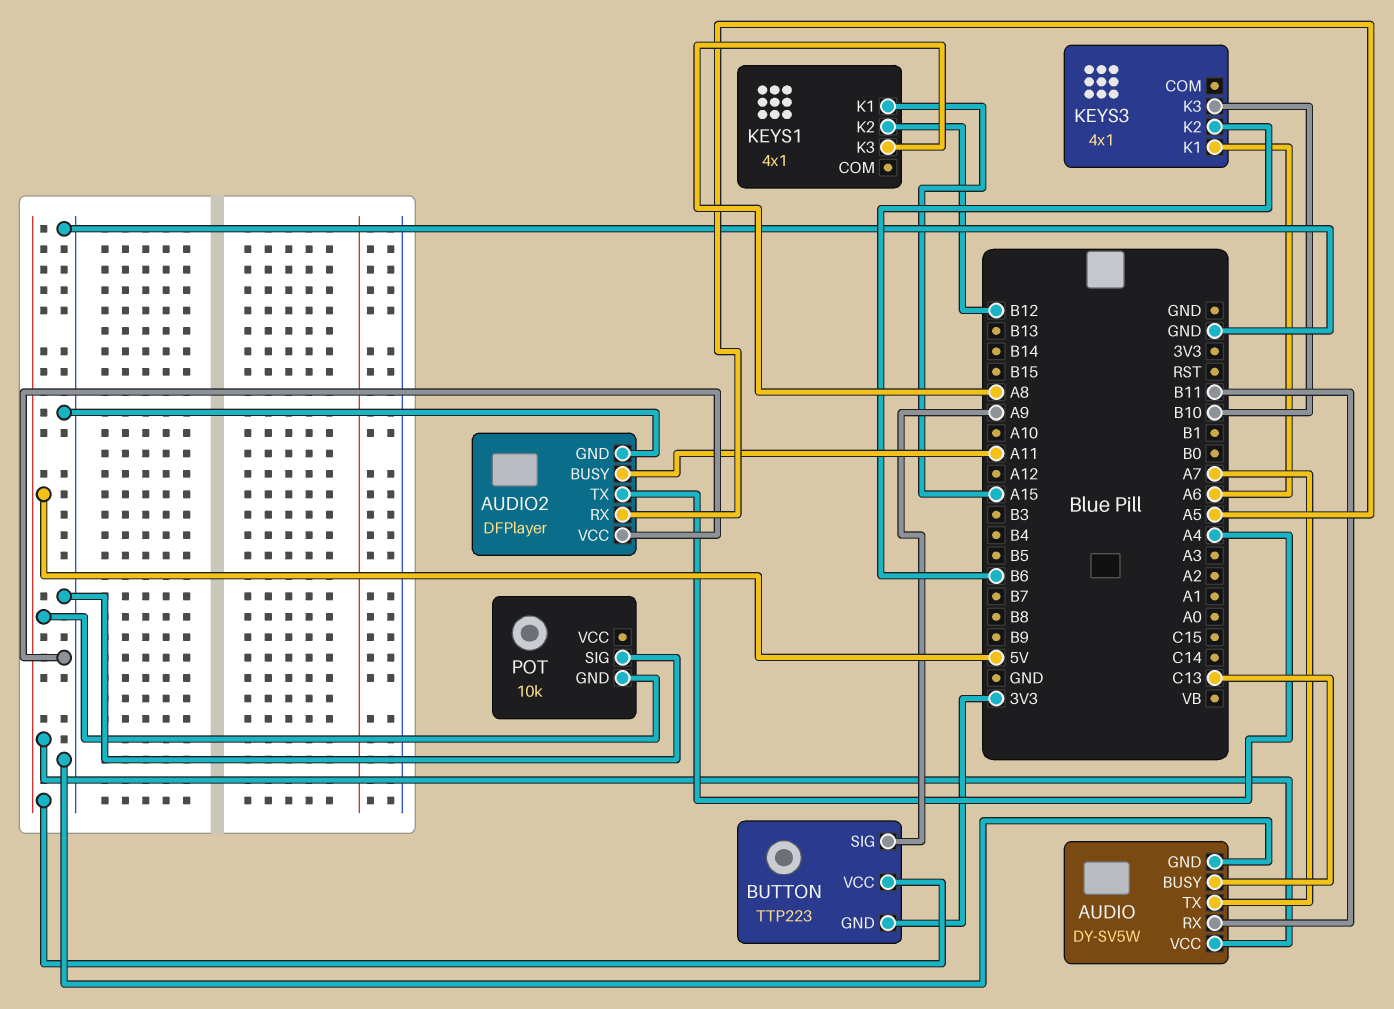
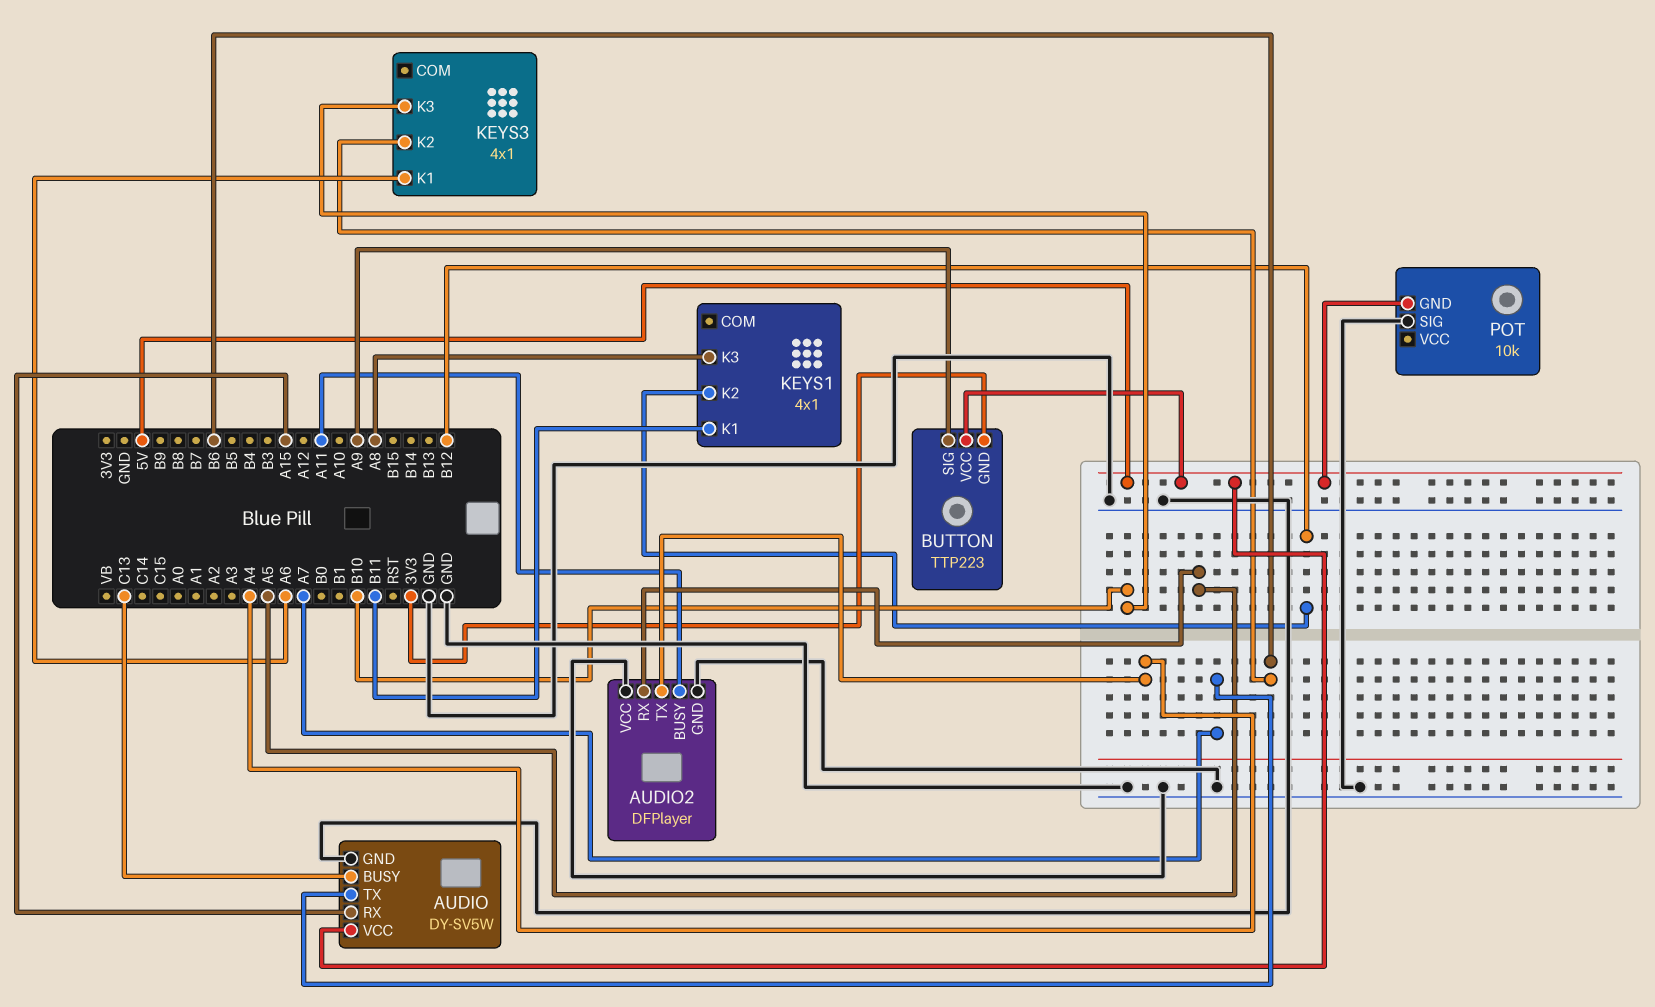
AUDIO pin RX: B11 -> A15
KEYS1 pin K1: A15 -> B11

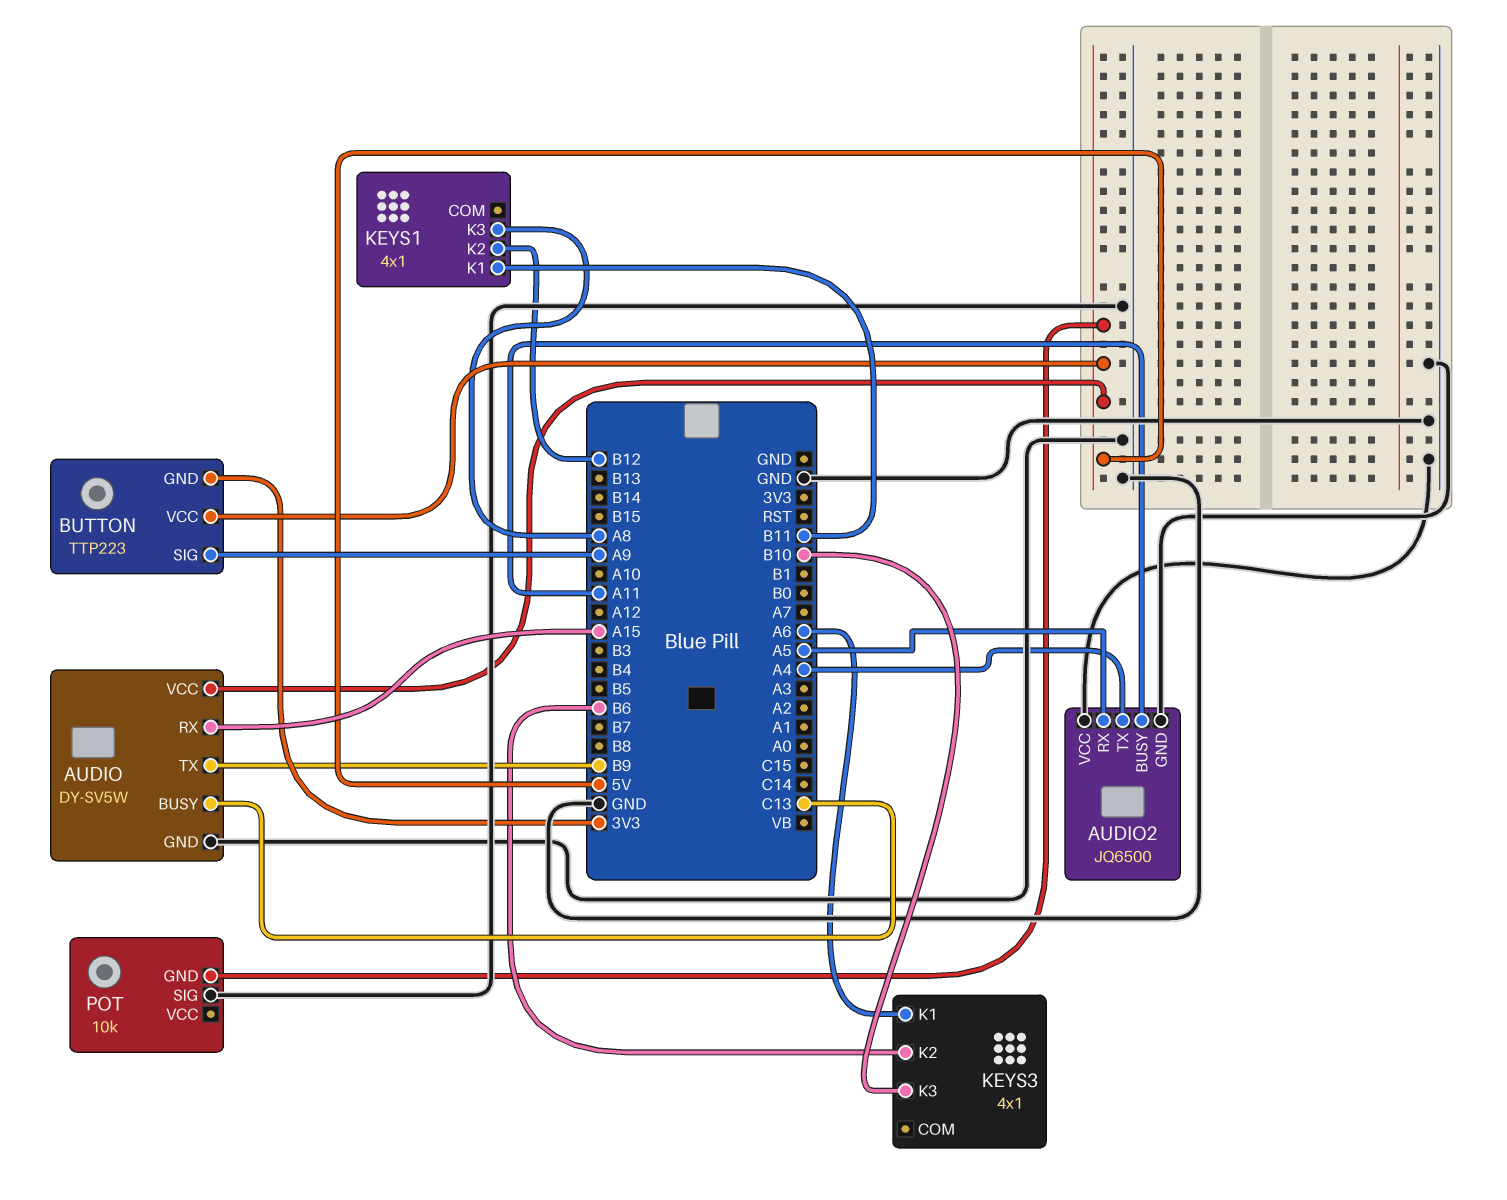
AUDIO pin TX: A7 -> B9
AUDIO2: DFPlayer -> JQ6500

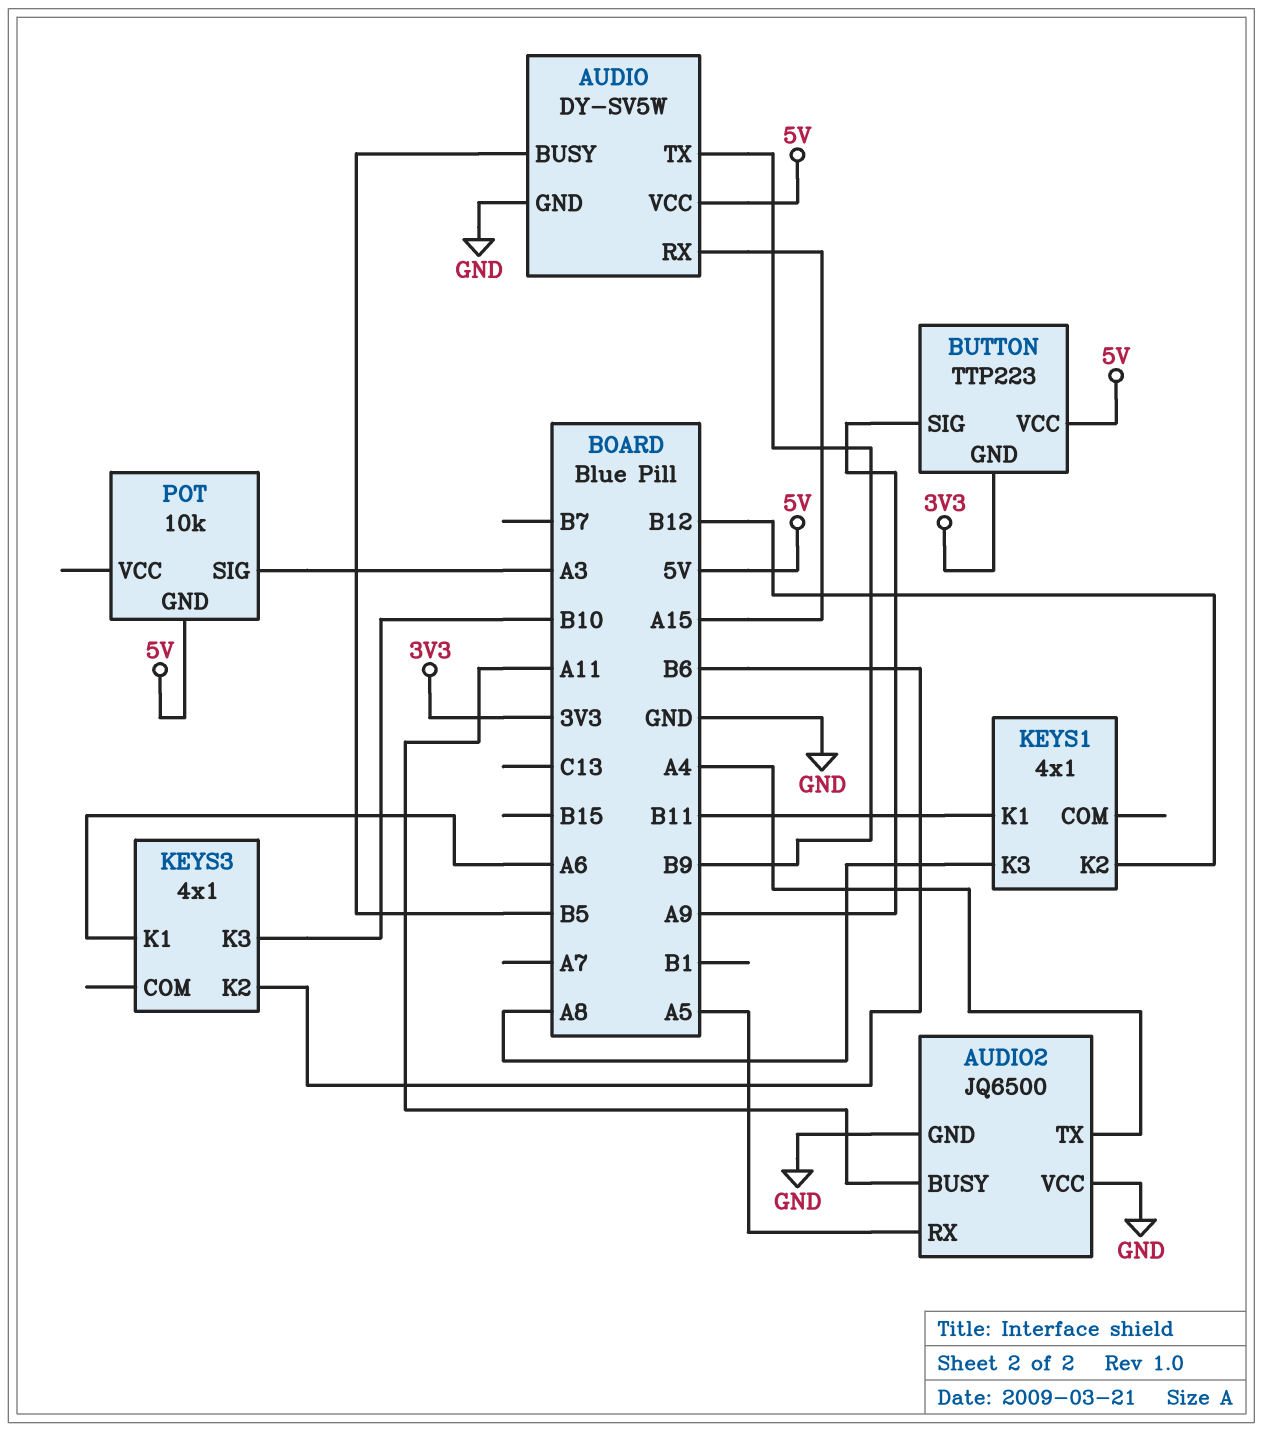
AUDIO pin BUSY: C13 -> B5
POT pin SIG: GND -> A3

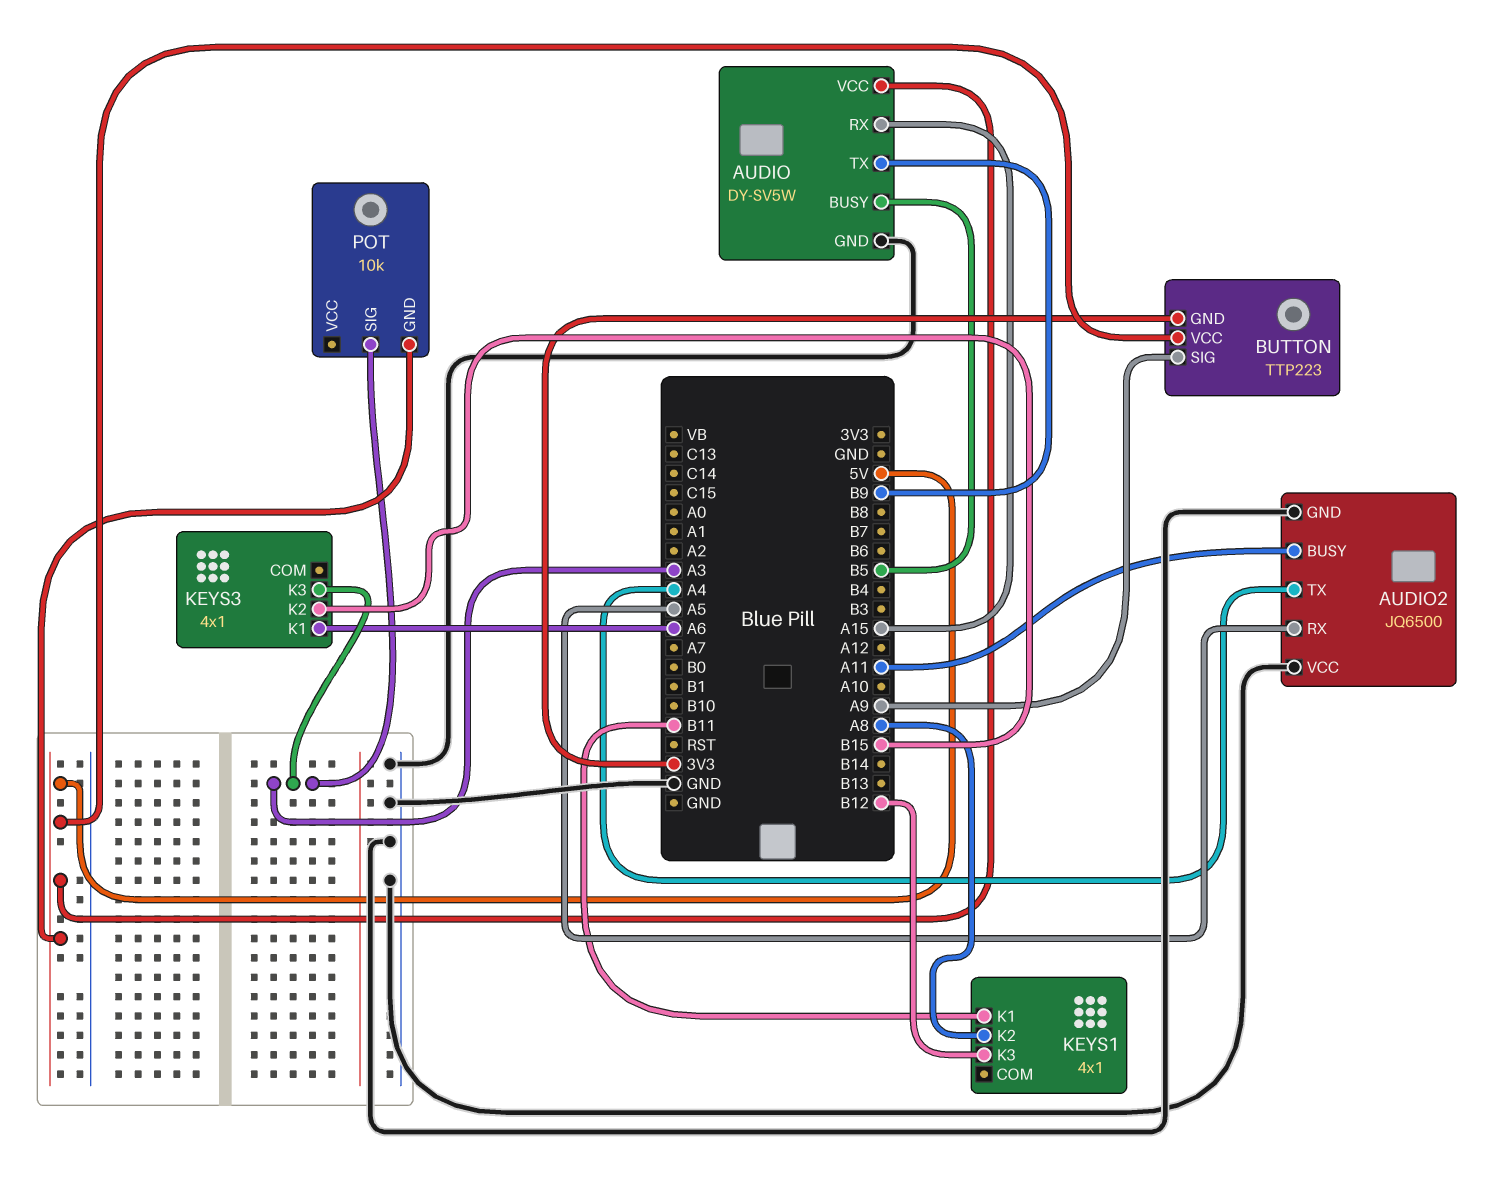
KEYS1 pin K2: B12 -> A8
KEYS1 pin K3: A8 -> B12
KEYS3 pin K2: B6 -> B15
KEYS3 pin K3: B10 -> A3

